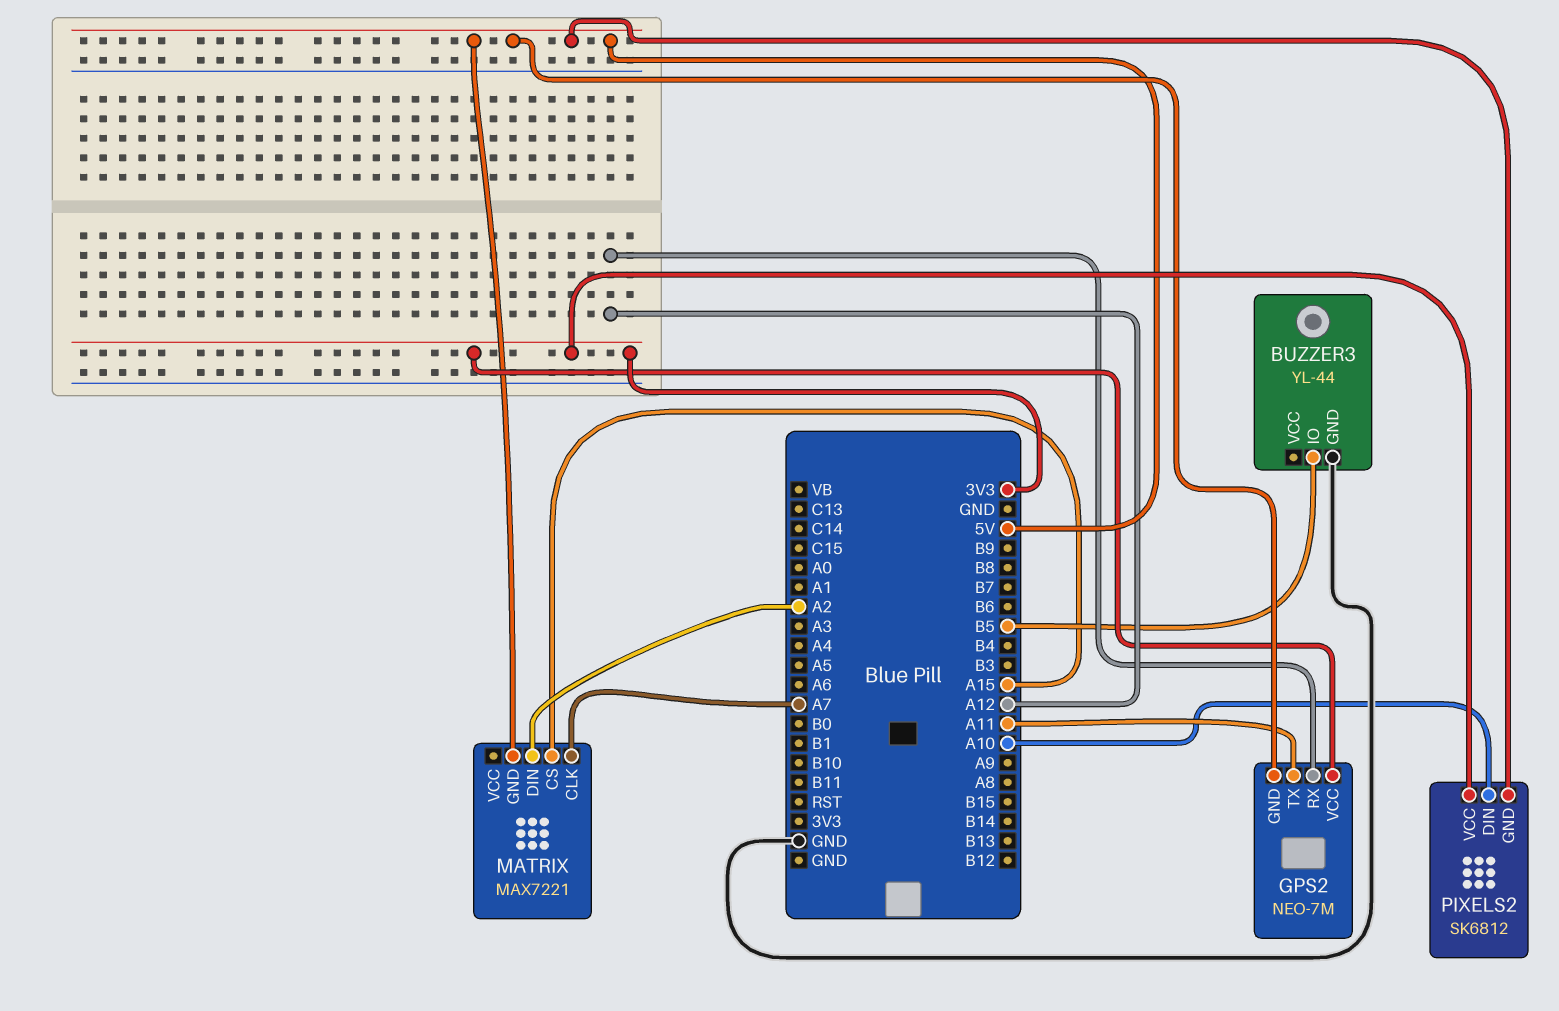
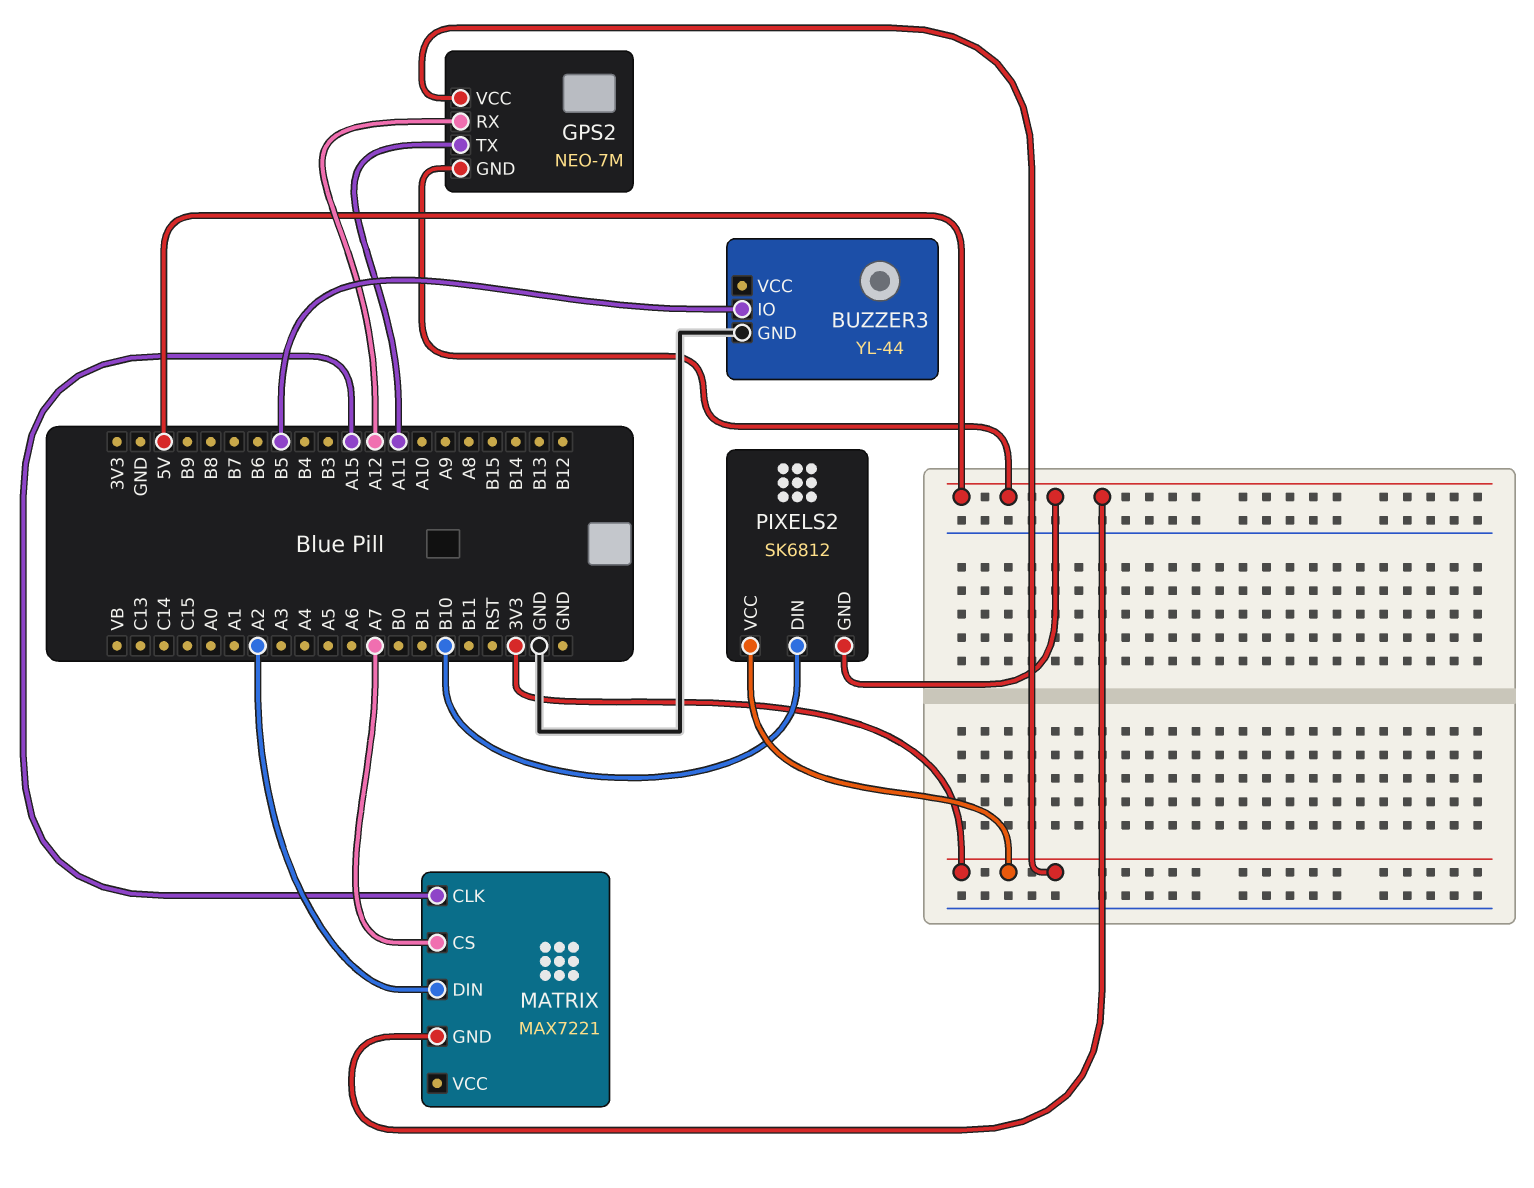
MATRIX pin CLK: A7 -> A15
MATRIX pin CS: A15 -> A7
PIXELS2 pin DIN: A10 -> B10

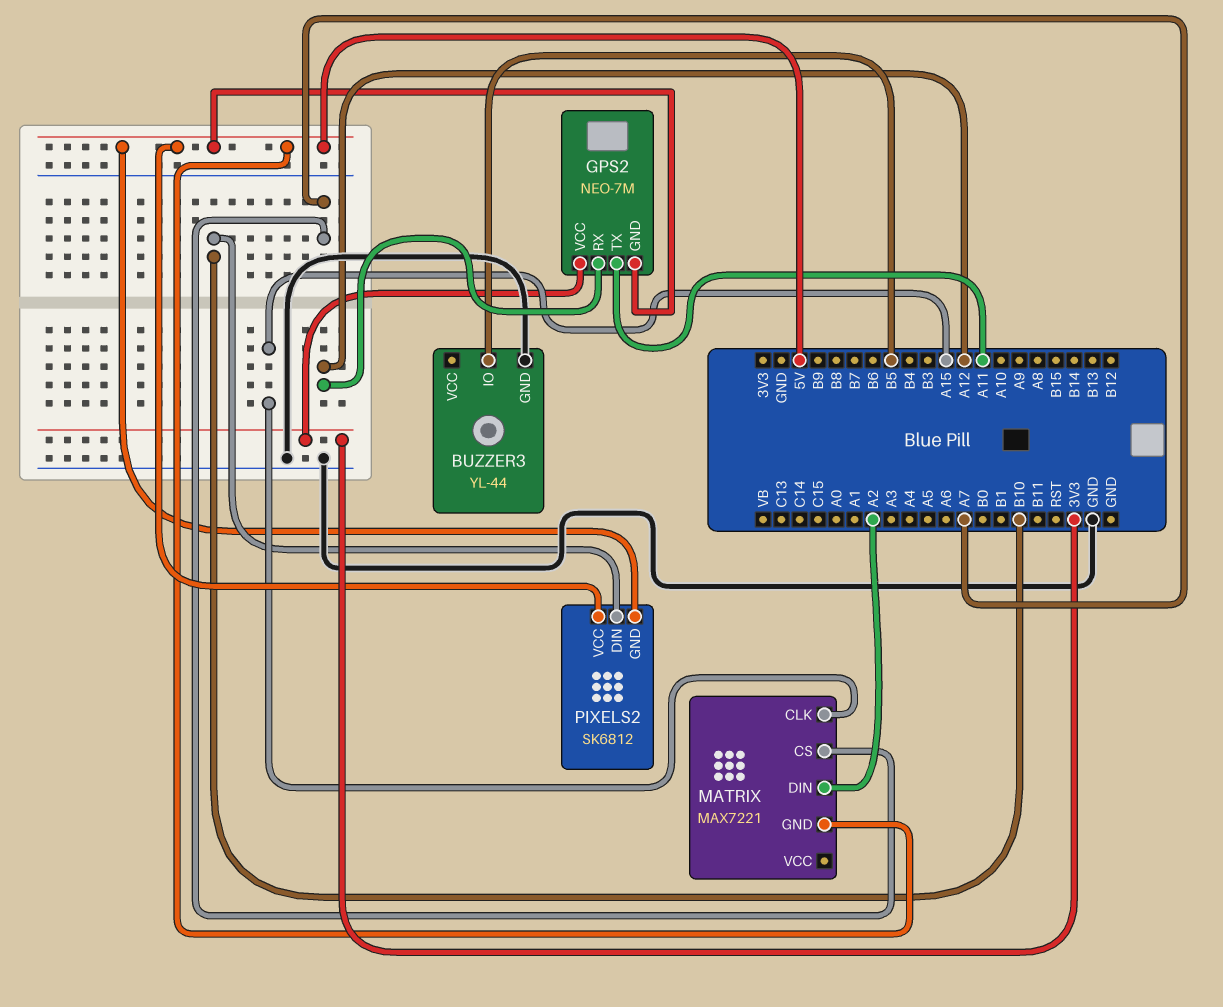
PIXELS2 pin VCC: 3V3 -> 5V

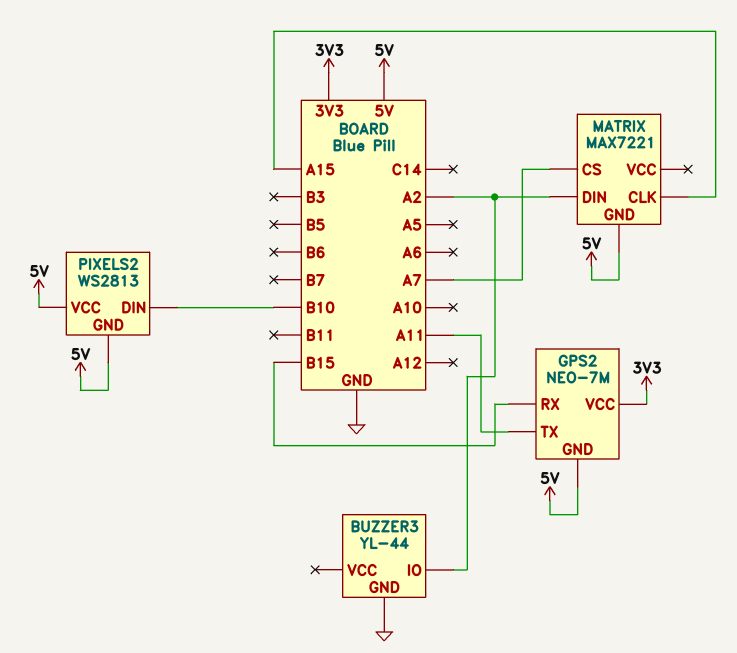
BUZZER3 pin IO: B5 -> A2
GPS2 pin RX: A12 -> B15
PIXELS2: SK6812 -> WS2813

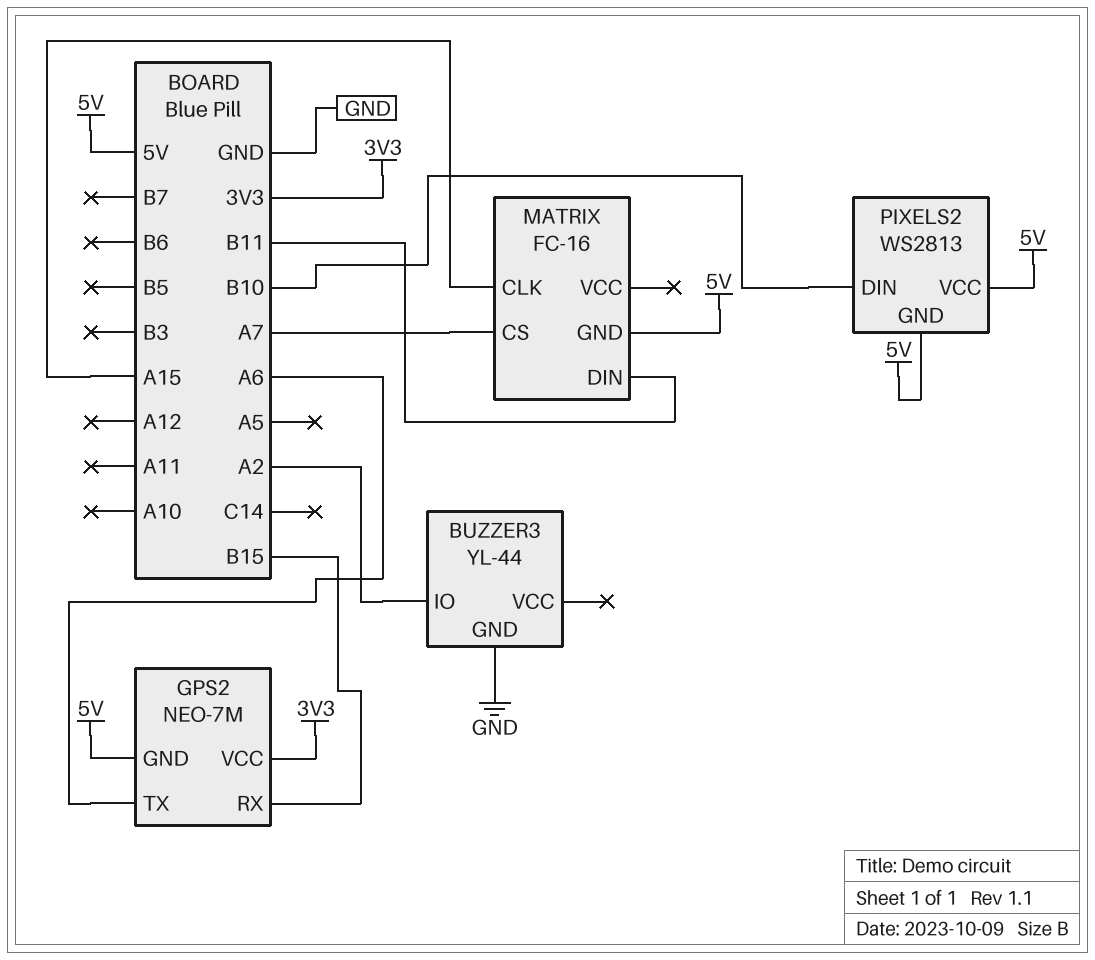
GPS2 pin TX: A11 -> A6
MATRIX: MAX7221 -> FC-16
MATRIX pin DIN: A2 -> B11

